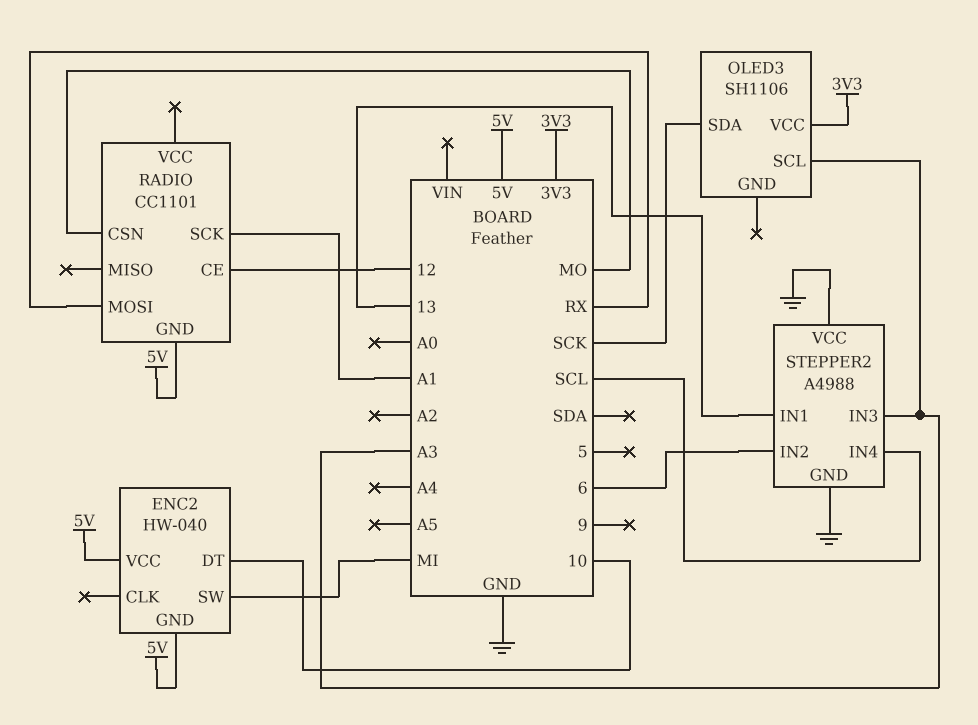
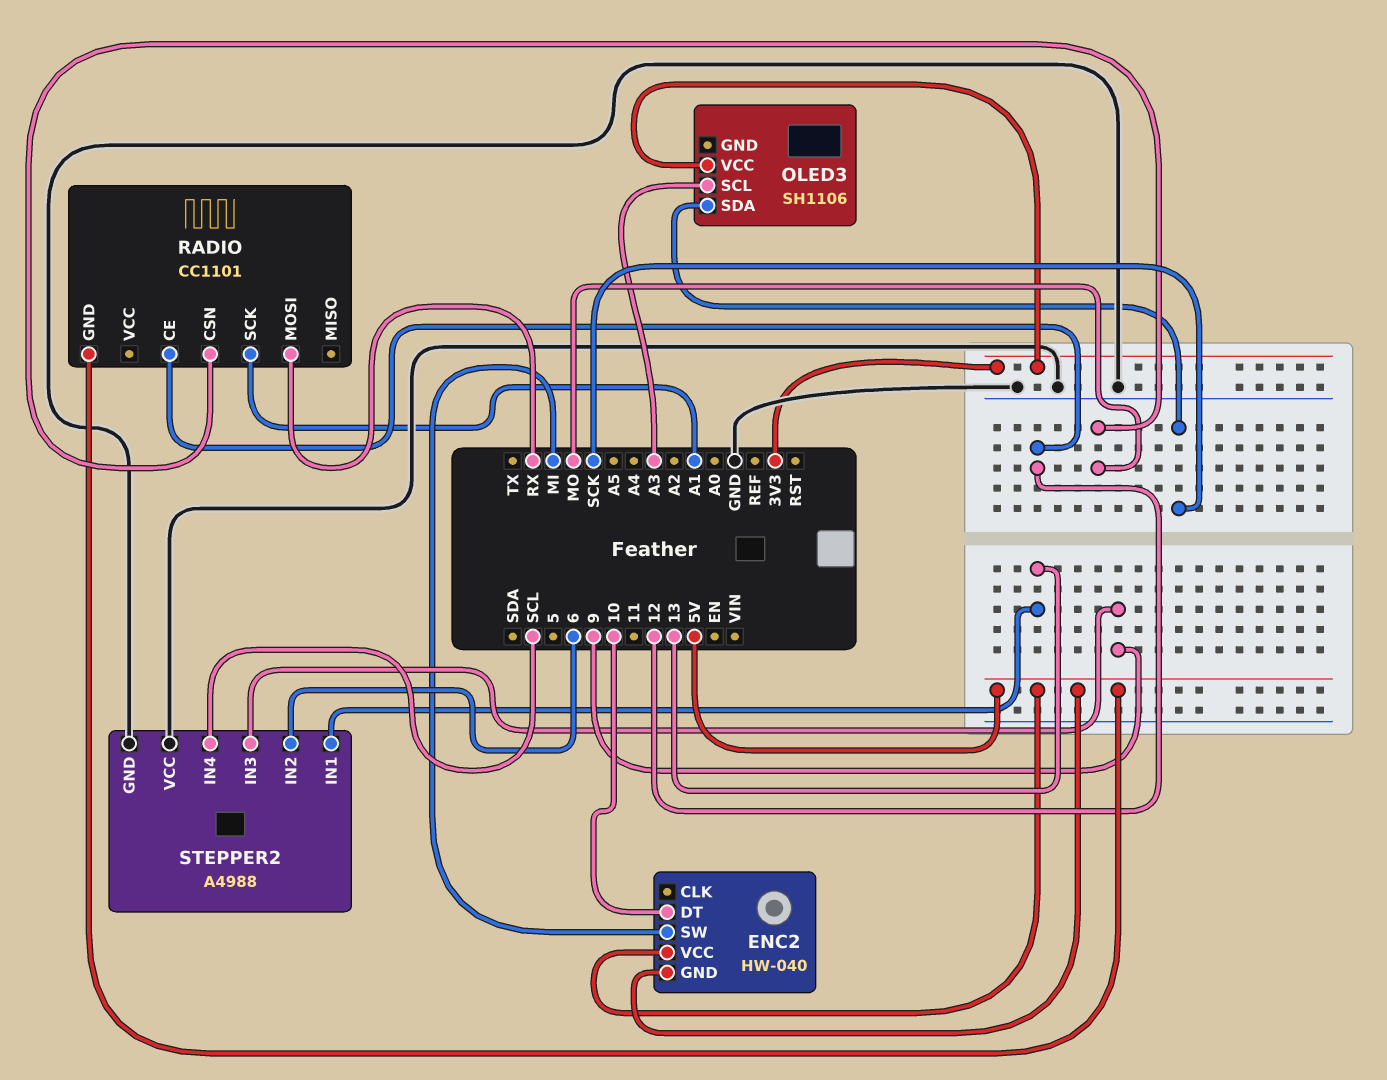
STEPPER2 pin IN3: A3 -> 9

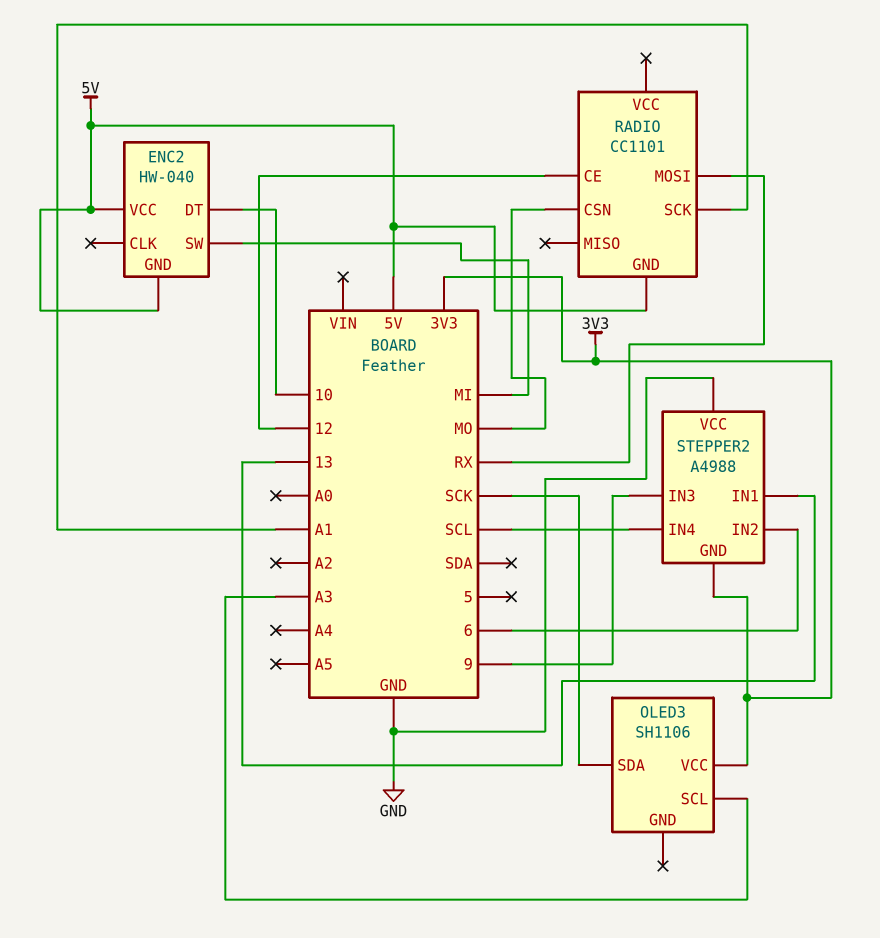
STEPPER2 pin GND: GND -> 3V3

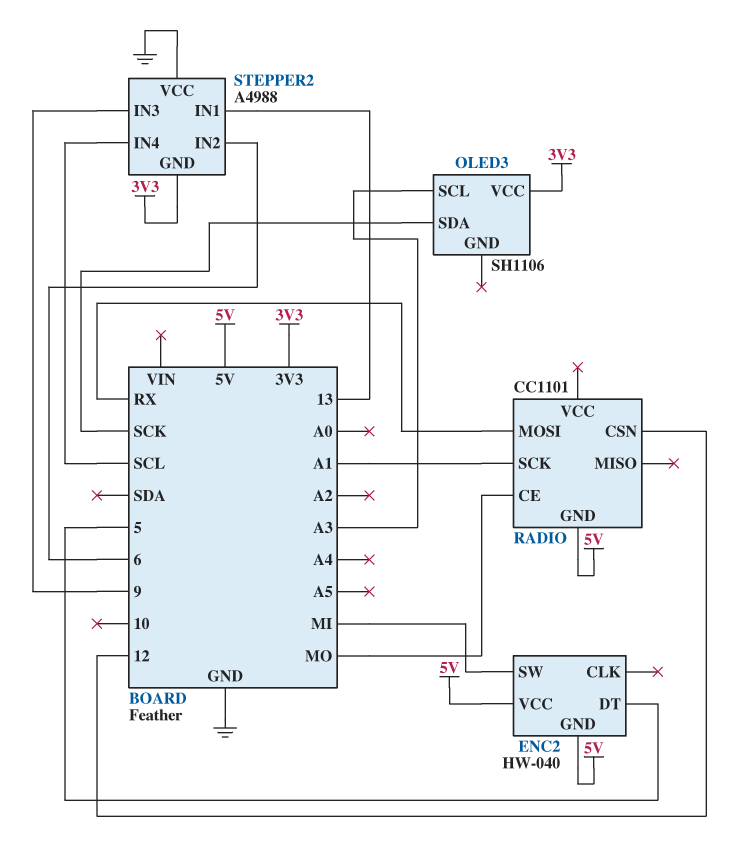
ENC2 pin DT: 10 -> 5
RADIO pin CE: 12 -> MO
RADIO pin CSN: MO -> 12

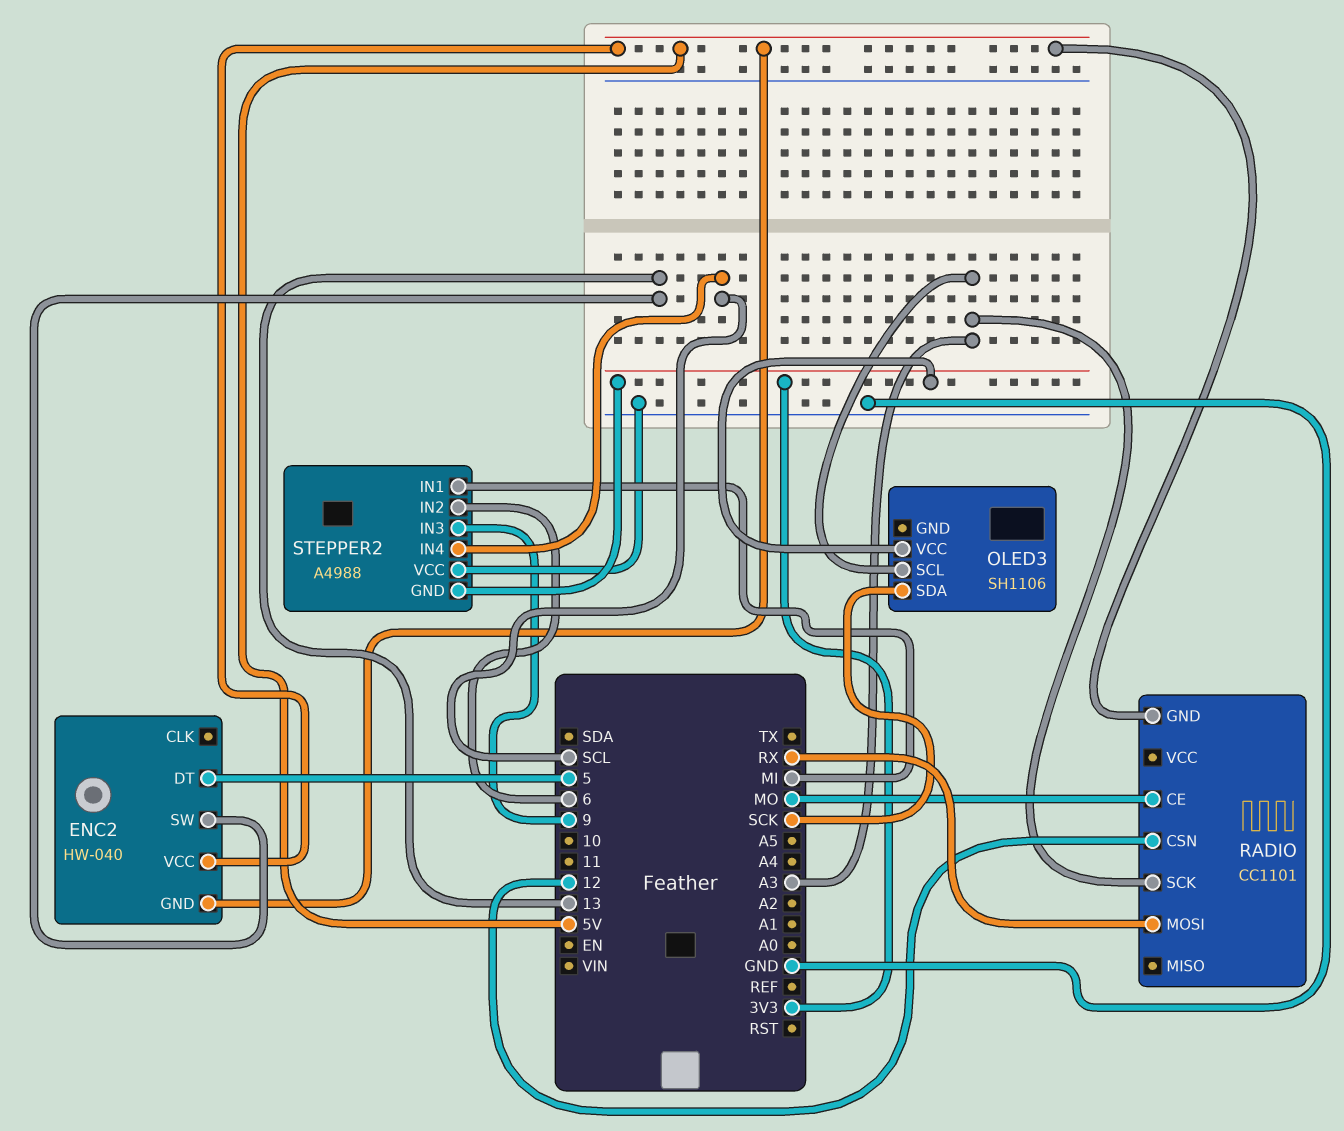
ENC2 pin SW: MI -> 13
RADIO pin SCK: A1 -> A3
STEPPER2 pin IN1: 13 -> MI

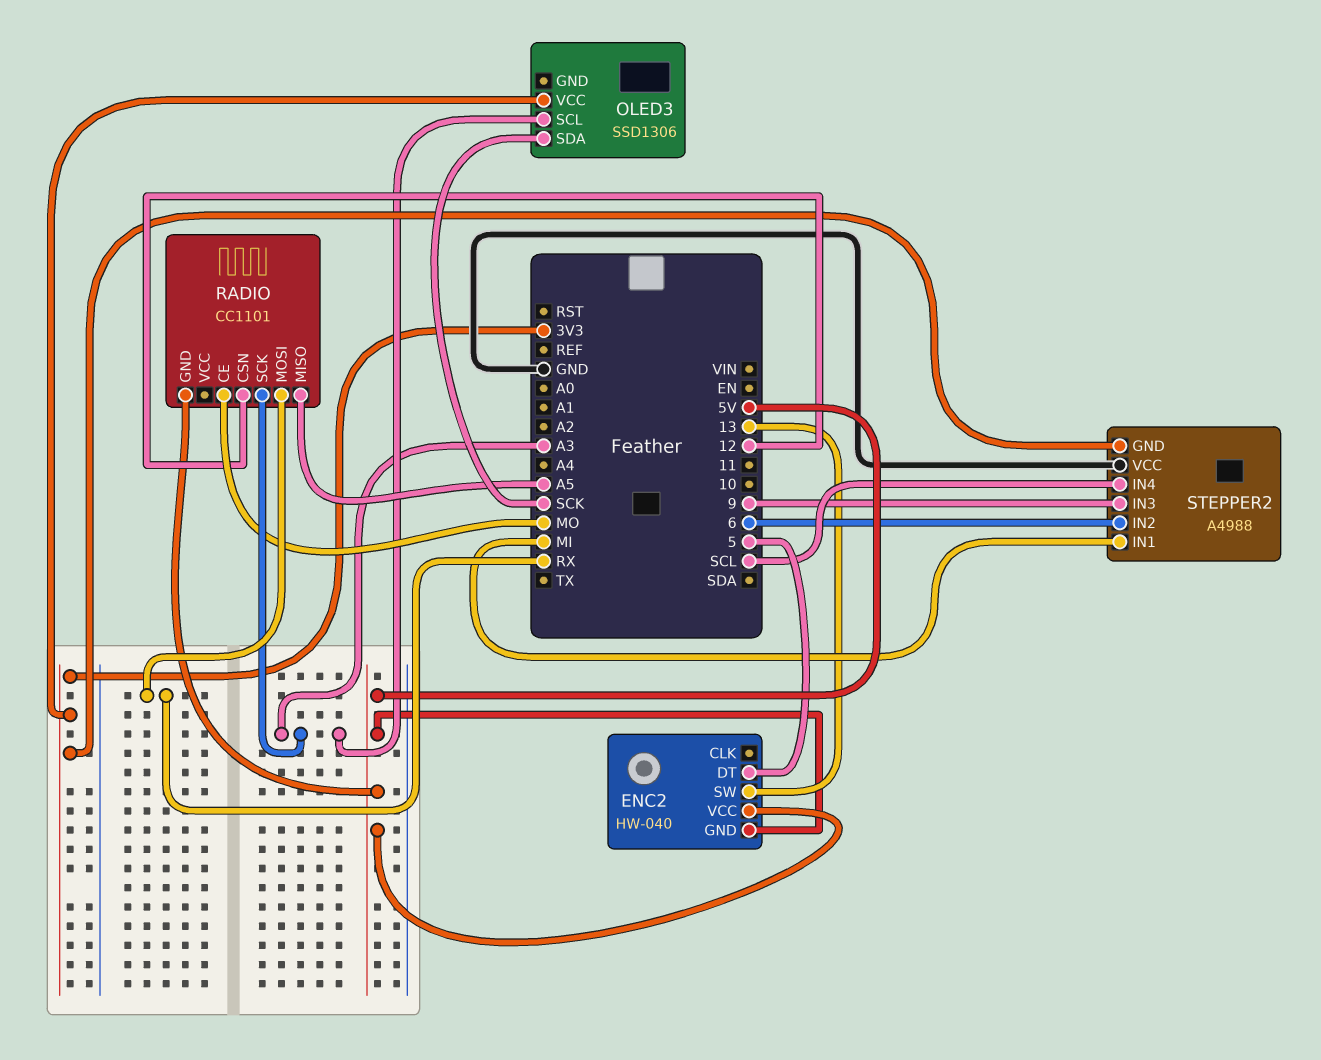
OLED3: SH1106 -> SSD1306
RADIO pin MISO: none -> A5

